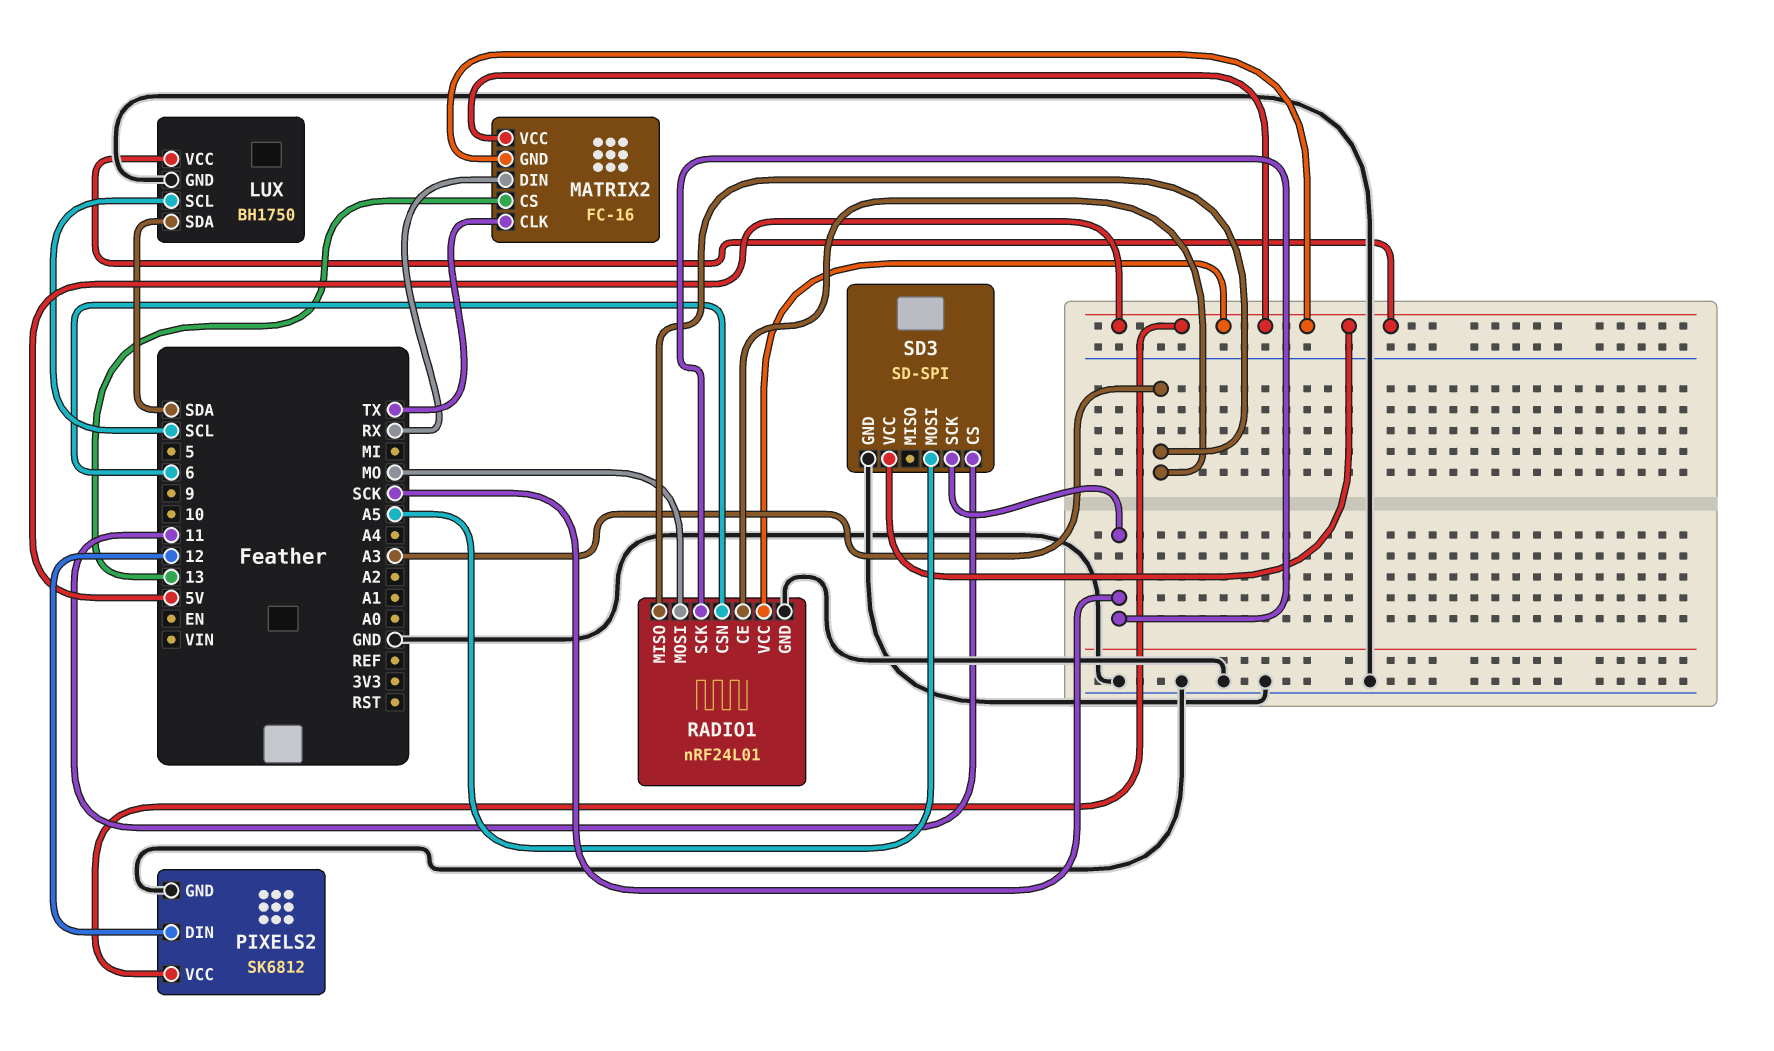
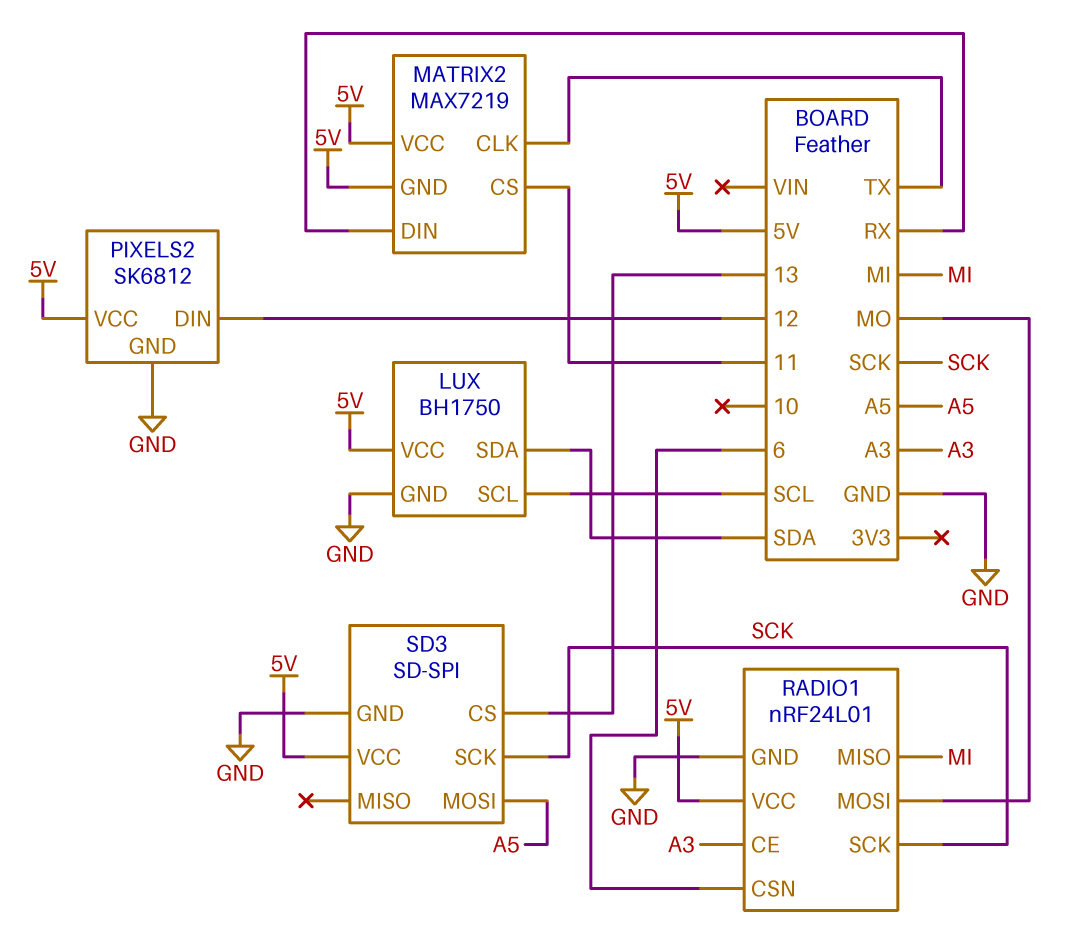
MATRIX2: FC-16 -> MAX7219
MATRIX2 pin CS: 13 -> 11
RADIO1 pin MISO: A3 -> MI
SD3 pin CS: 11 -> 13

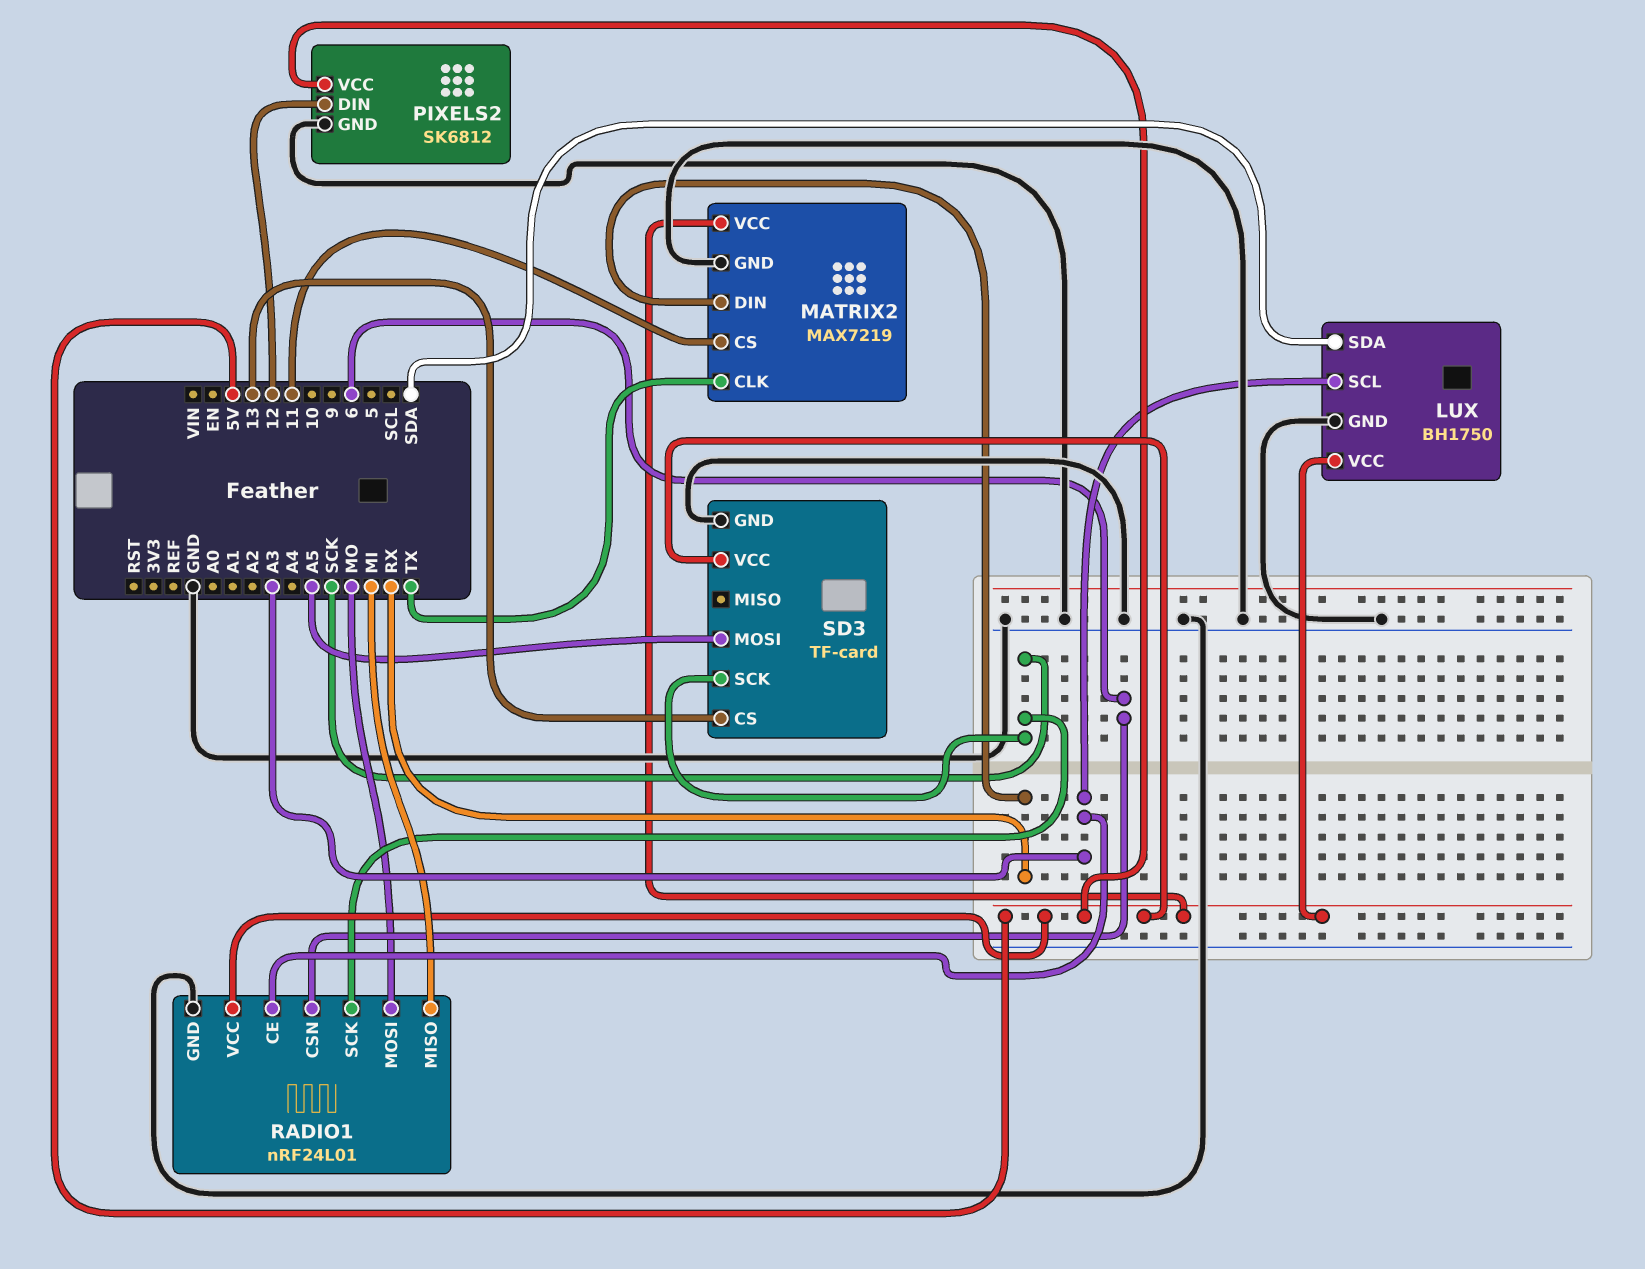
LUX pin SCL: SCL -> A3
MATRIX2 pin GND: 5V -> GND
SD3: SD-SPI -> TF-card

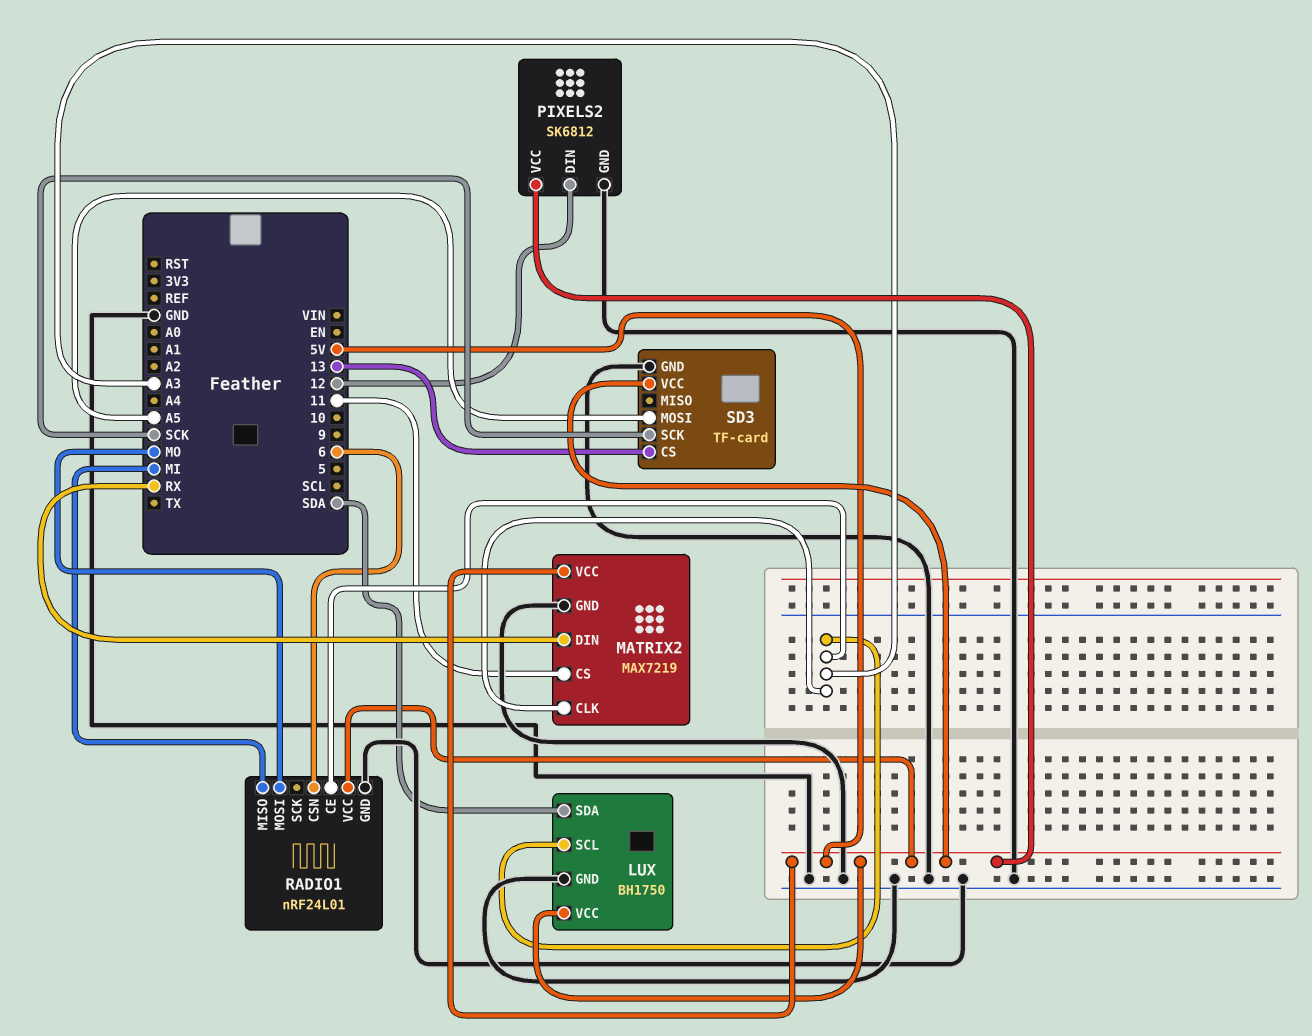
MATRIX2 pin CLK: TX -> A3
RADIO1 pin SCK: SCK -> none

